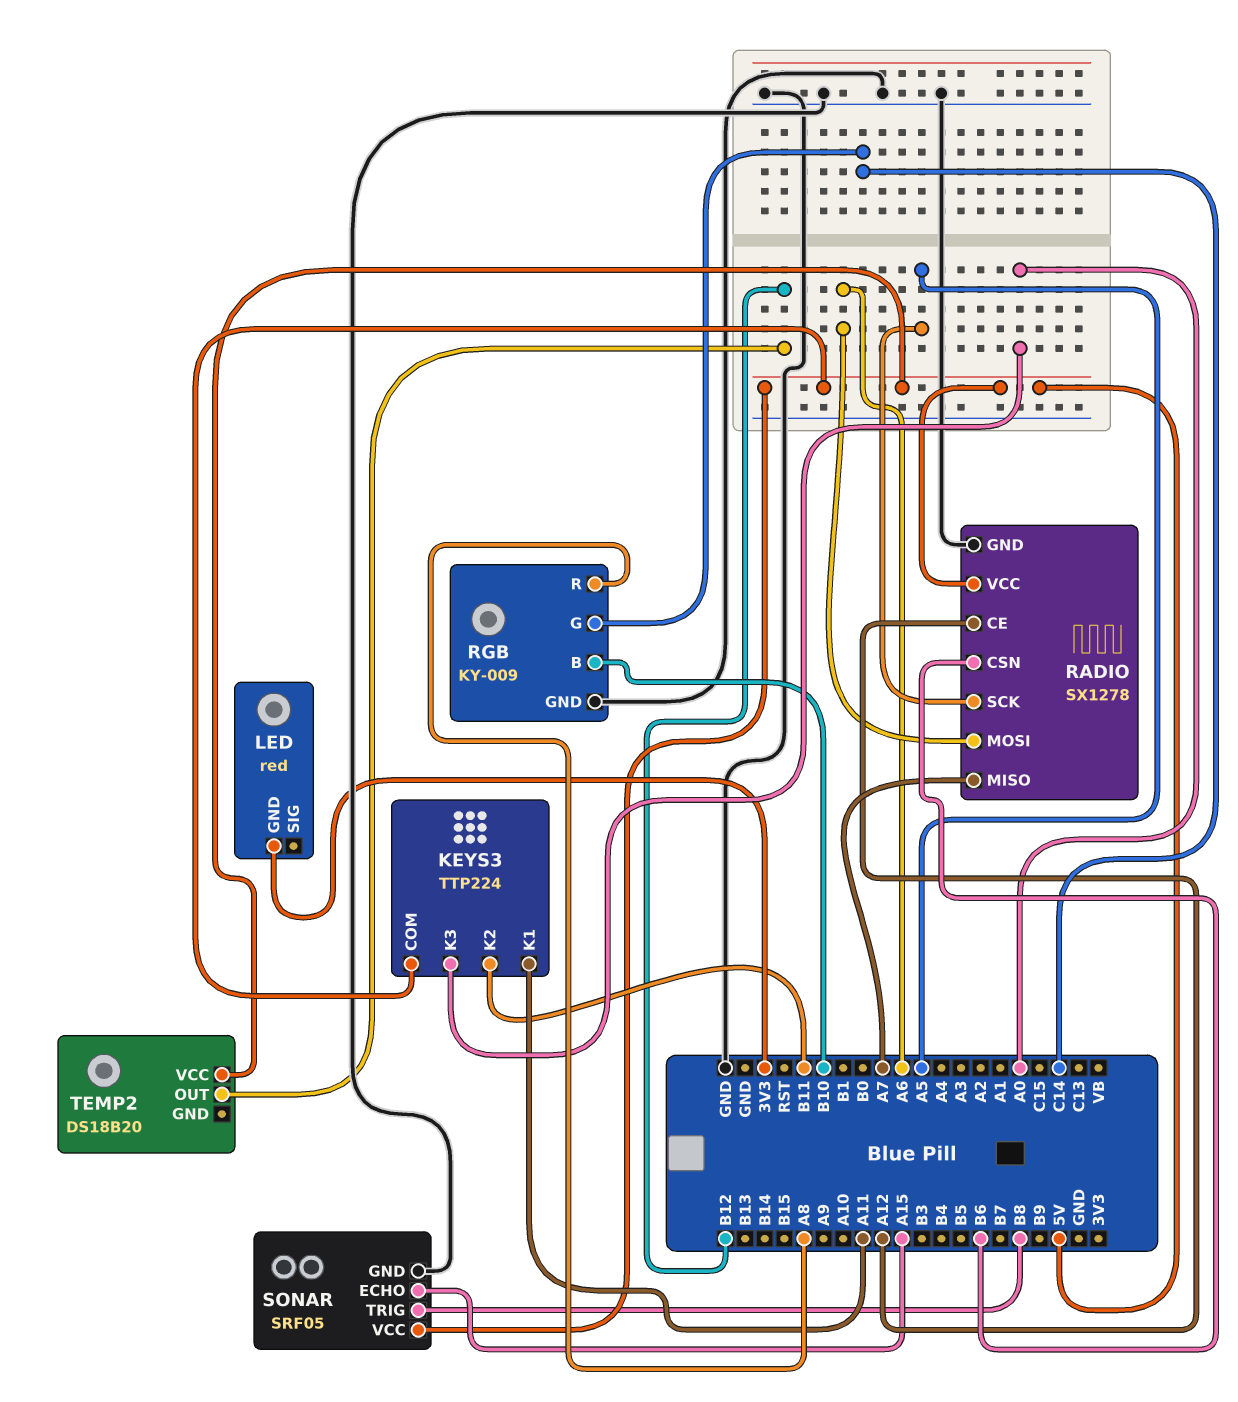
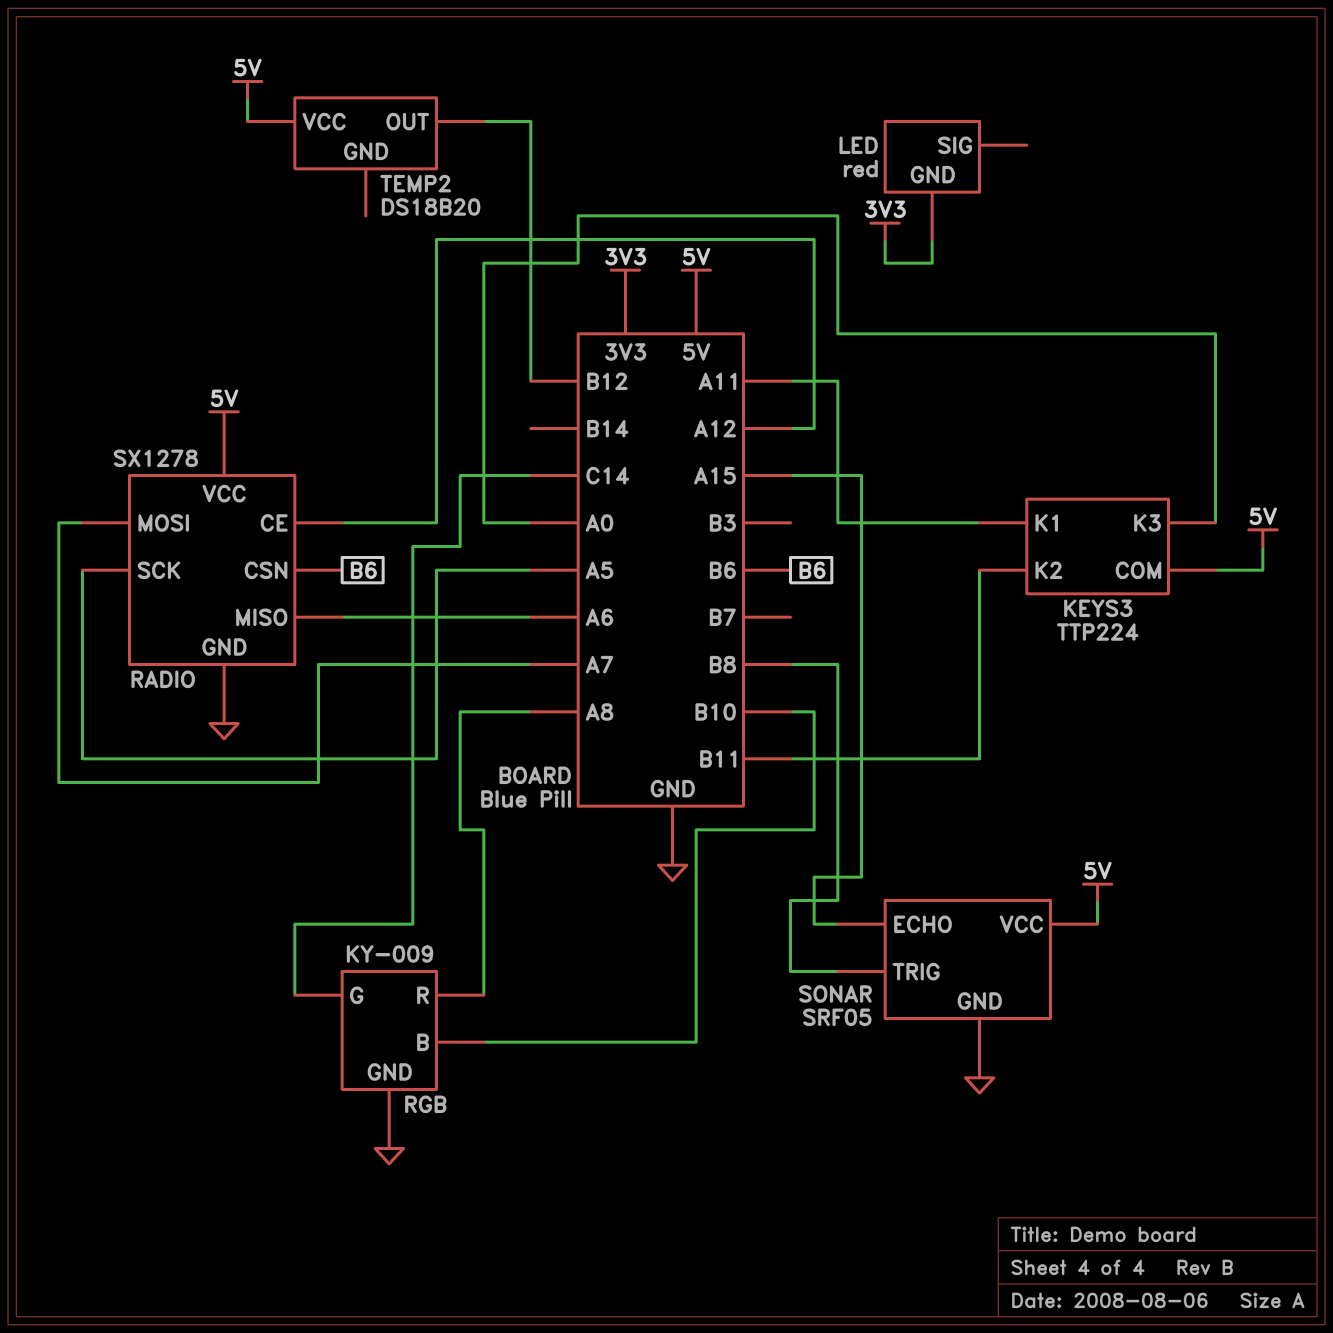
RADIO pin MISO: A7 -> A6
RADIO pin MOSI: A6 -> A7

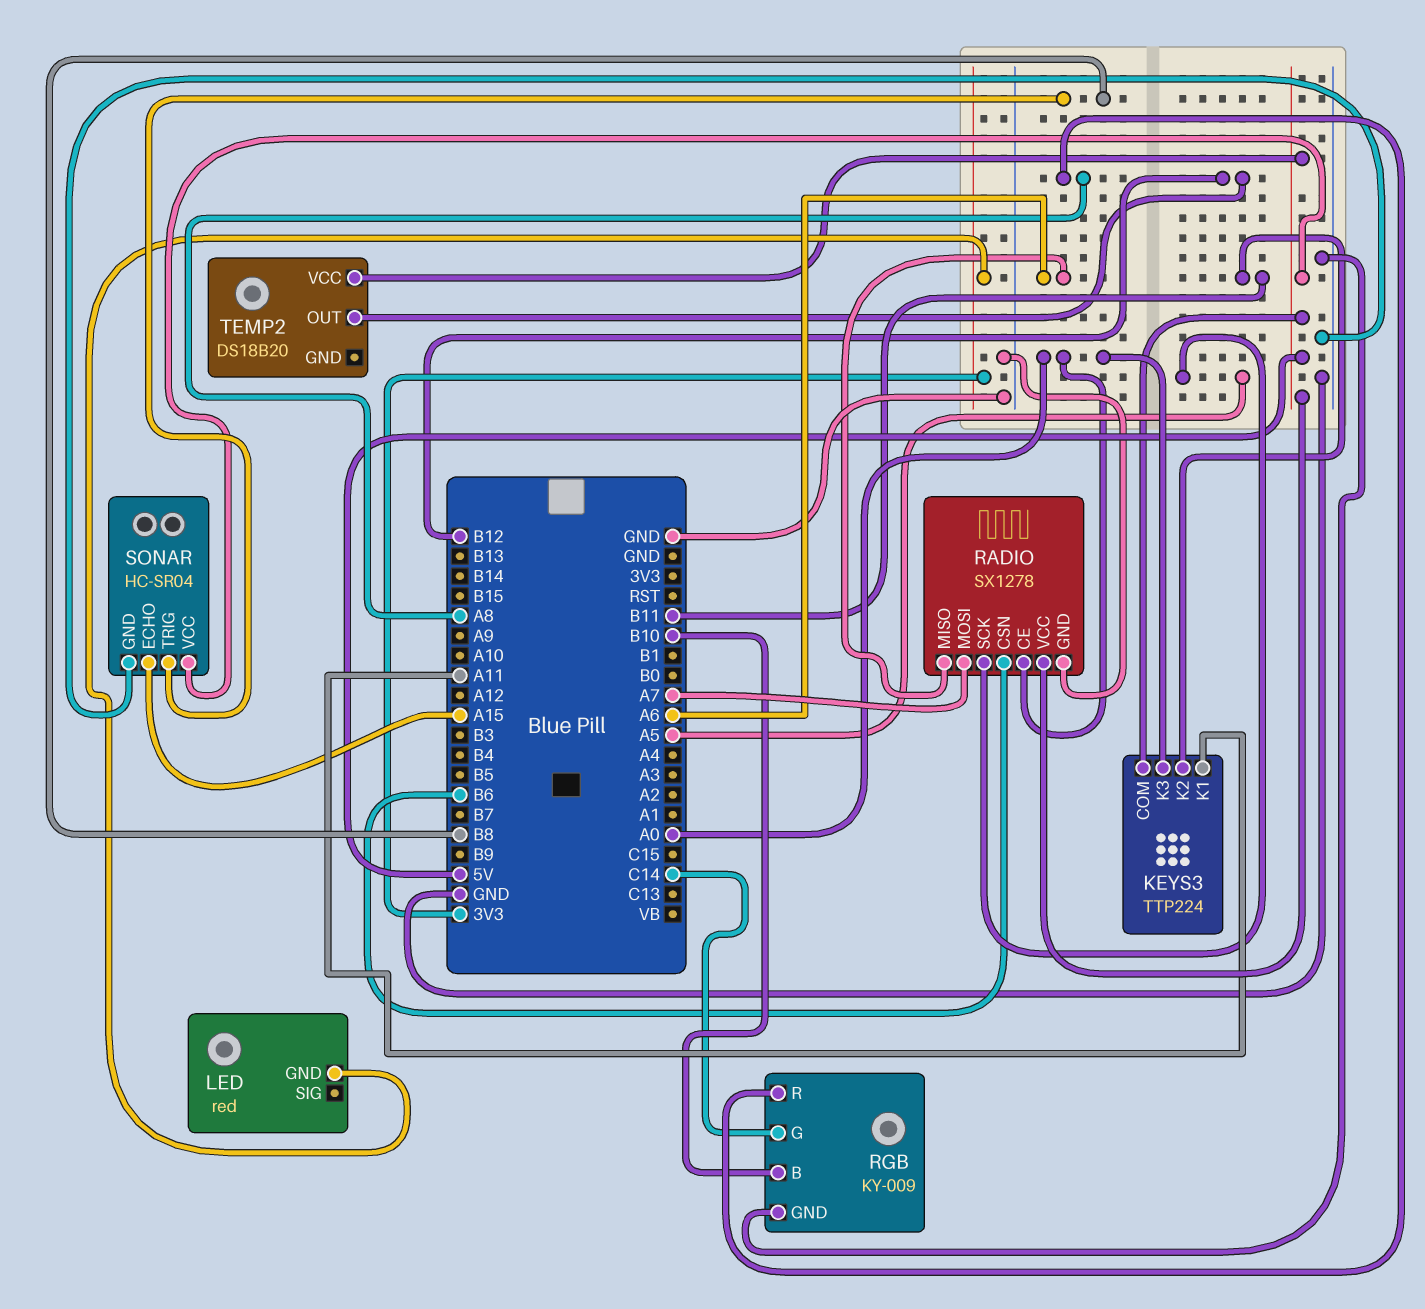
RADIO pin CE: A12 -> A0
SONAR: SRF05 -> HC-SR04

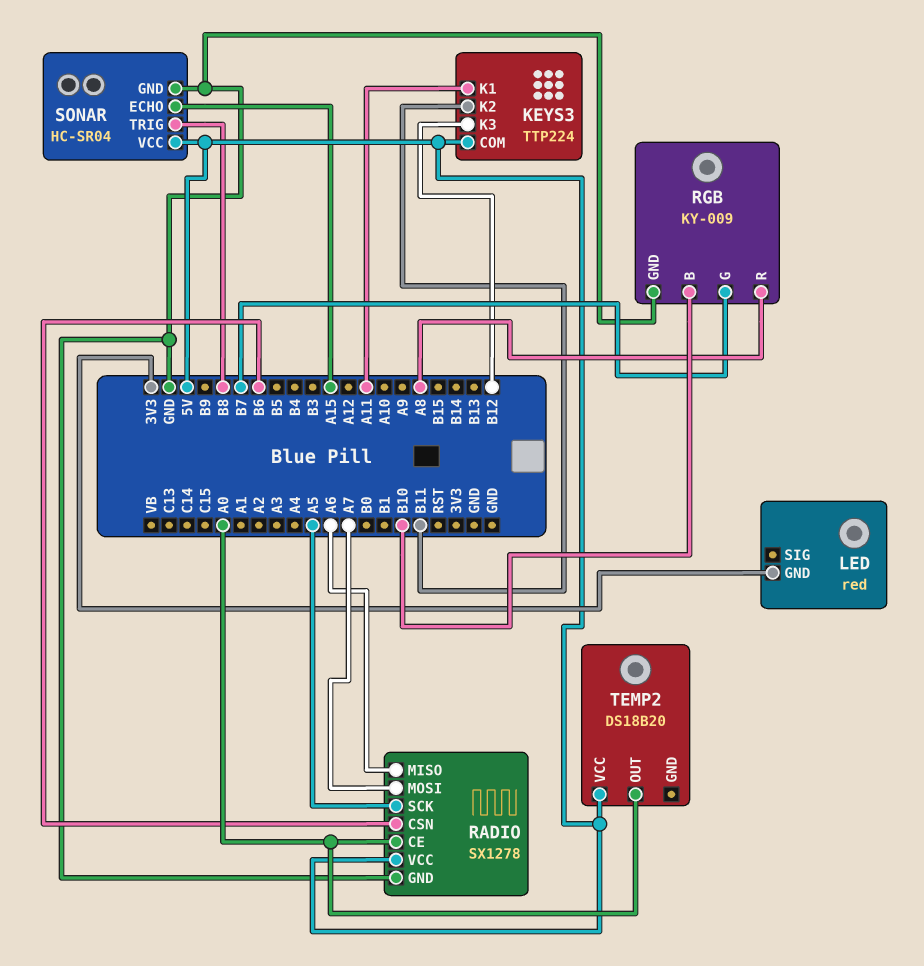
KEYS3 pin K3: A0 -> B12
RGB pin G: C14 -> B7
TEMP2 pin OUT: B12 -> A0

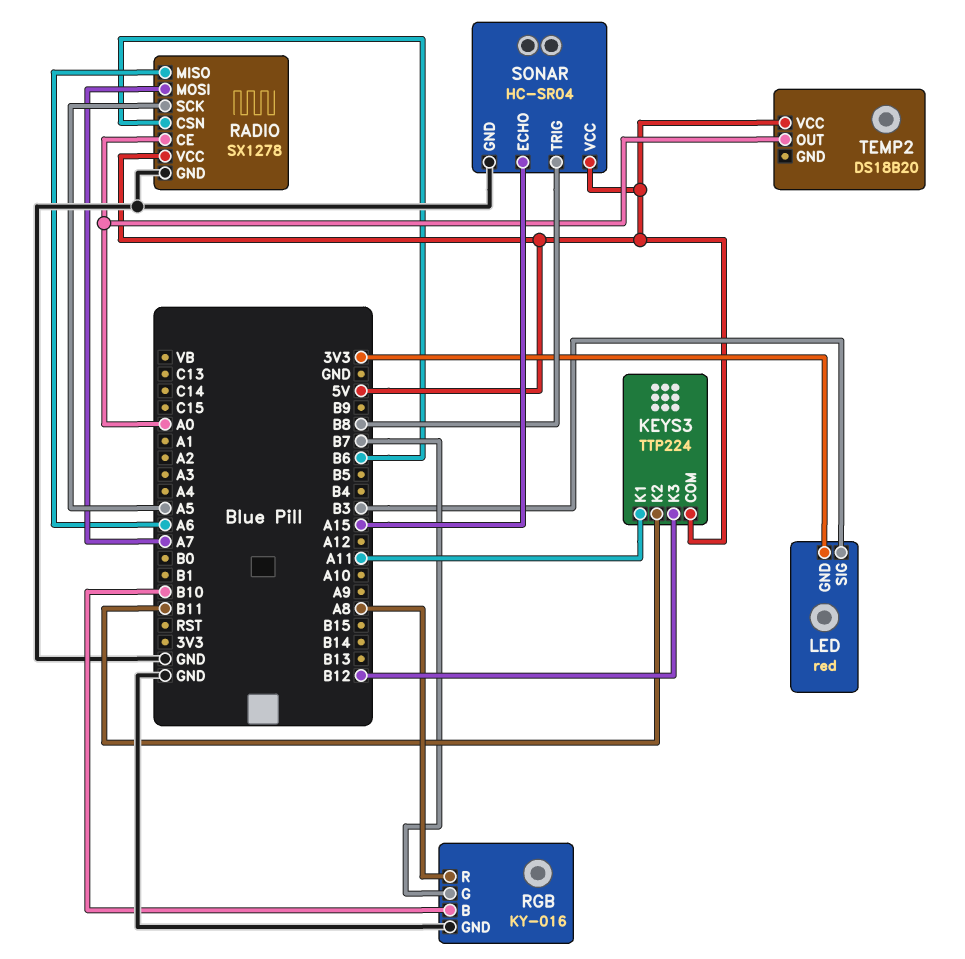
LED pin SIG: none -> B3
RGB: KY-009 -> KY-016

